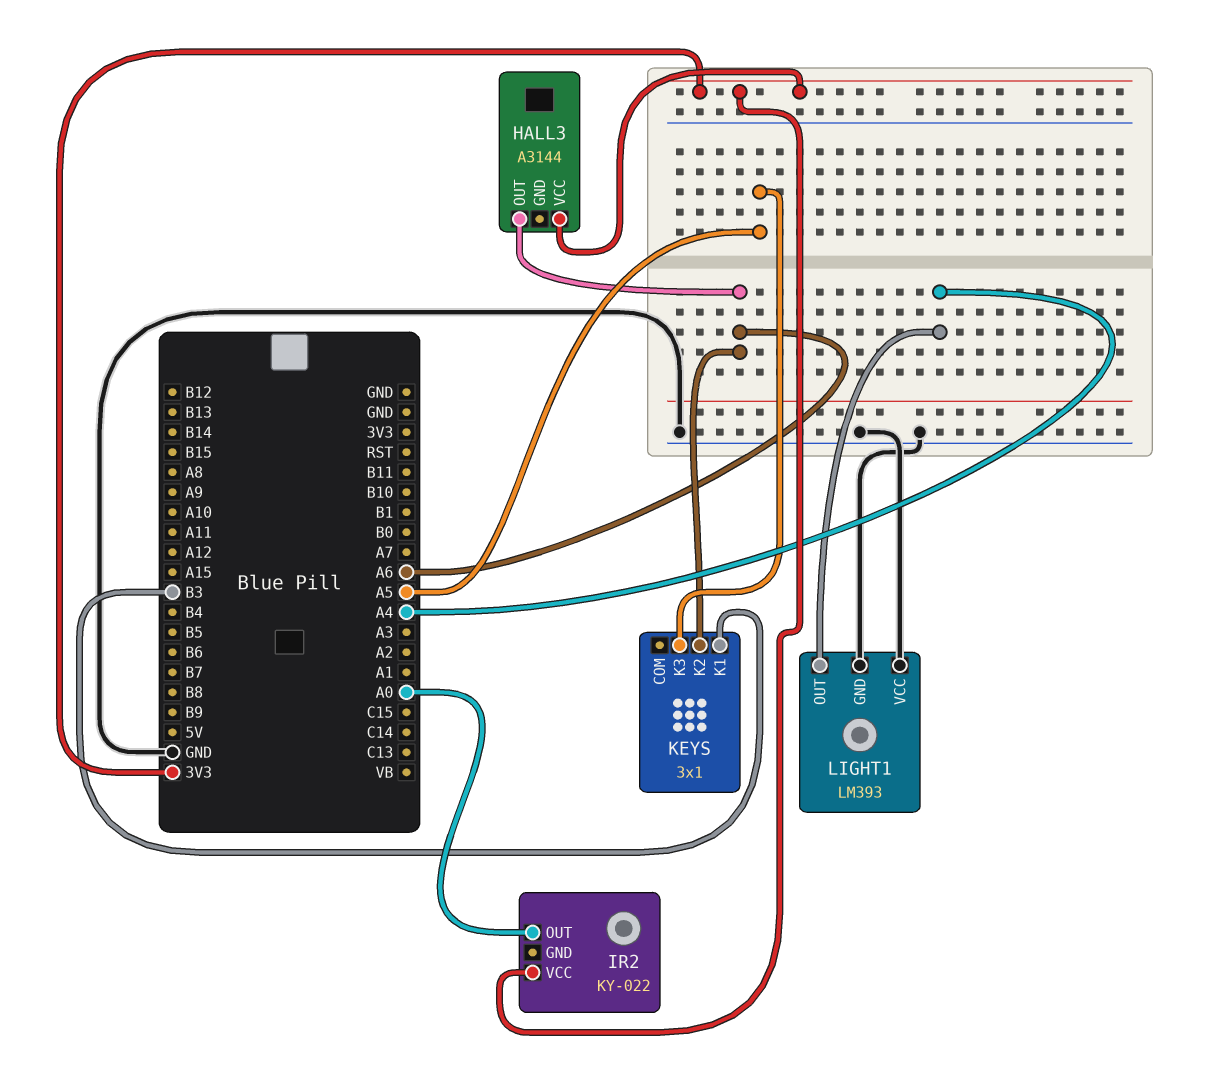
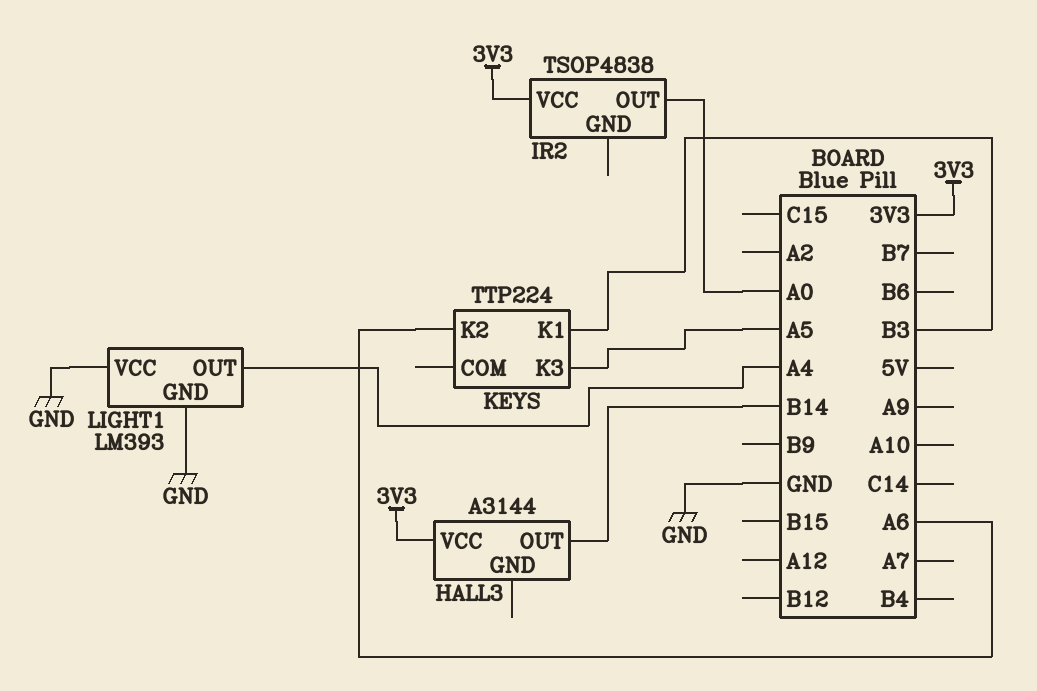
HALL3 pin OUT: A6 -> B14
IR2: KY-022 -> TSOP4838
KEYS: 3x1 -> TTP224

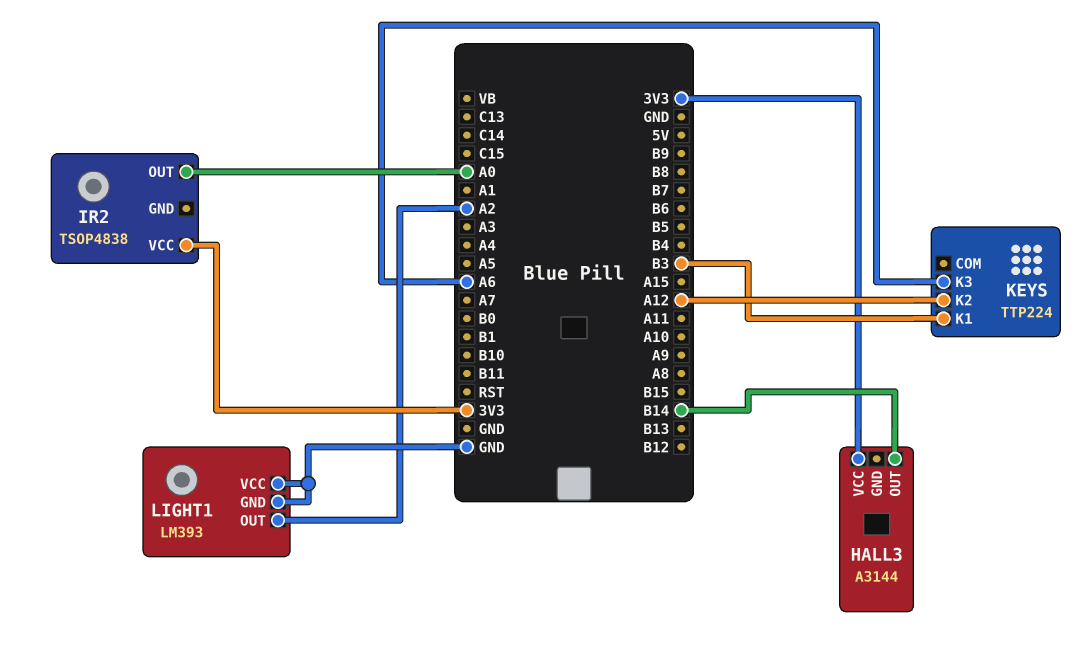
KEYS pin K2: A6 -> A12
KEYS pin K3: A5 -> A6
LIGHT1 pin OUT: A4 -> A2

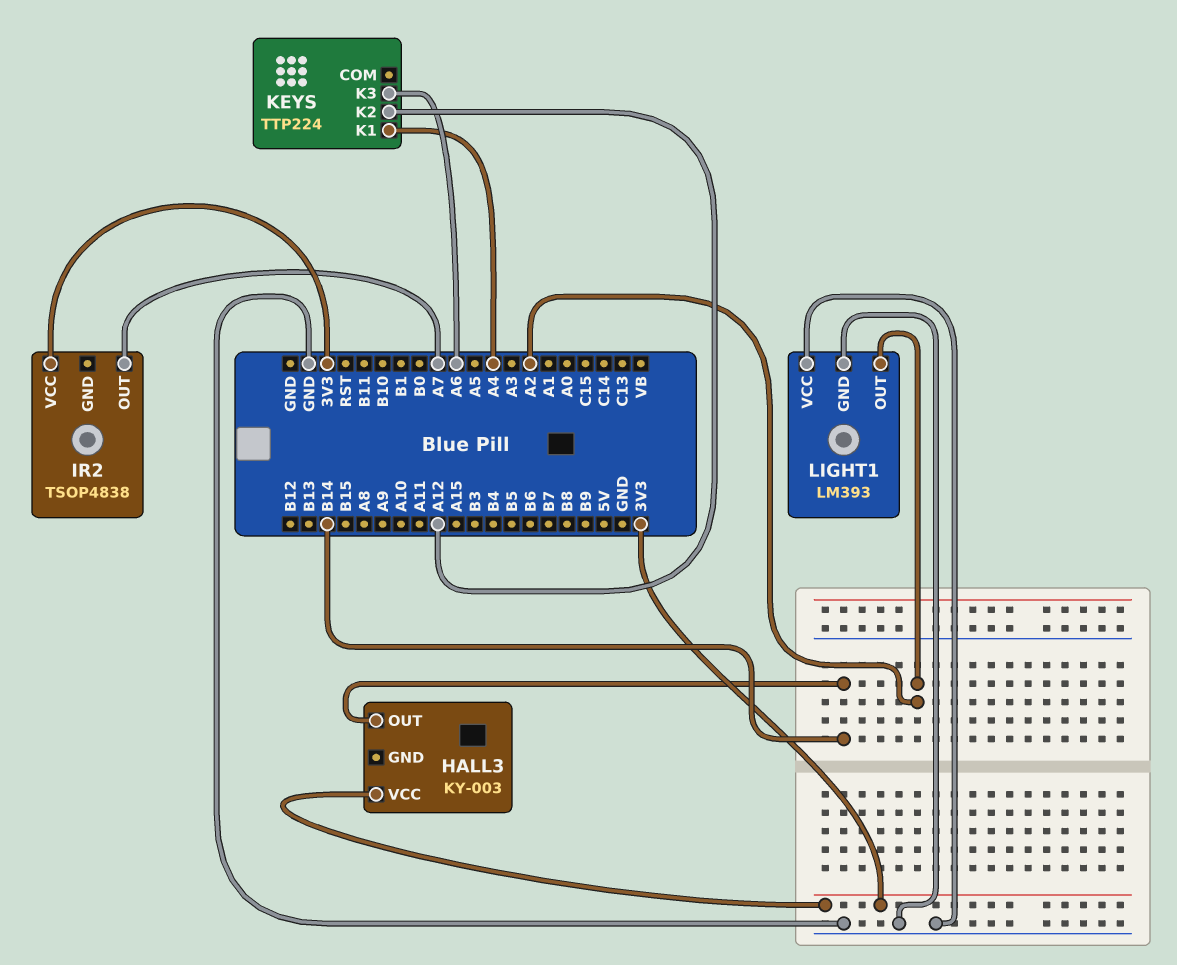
HALL3: A3144 -> KY-003
IR2 pin OUT: A0 -> A7
KEYS pin K1: B3 -> A4

